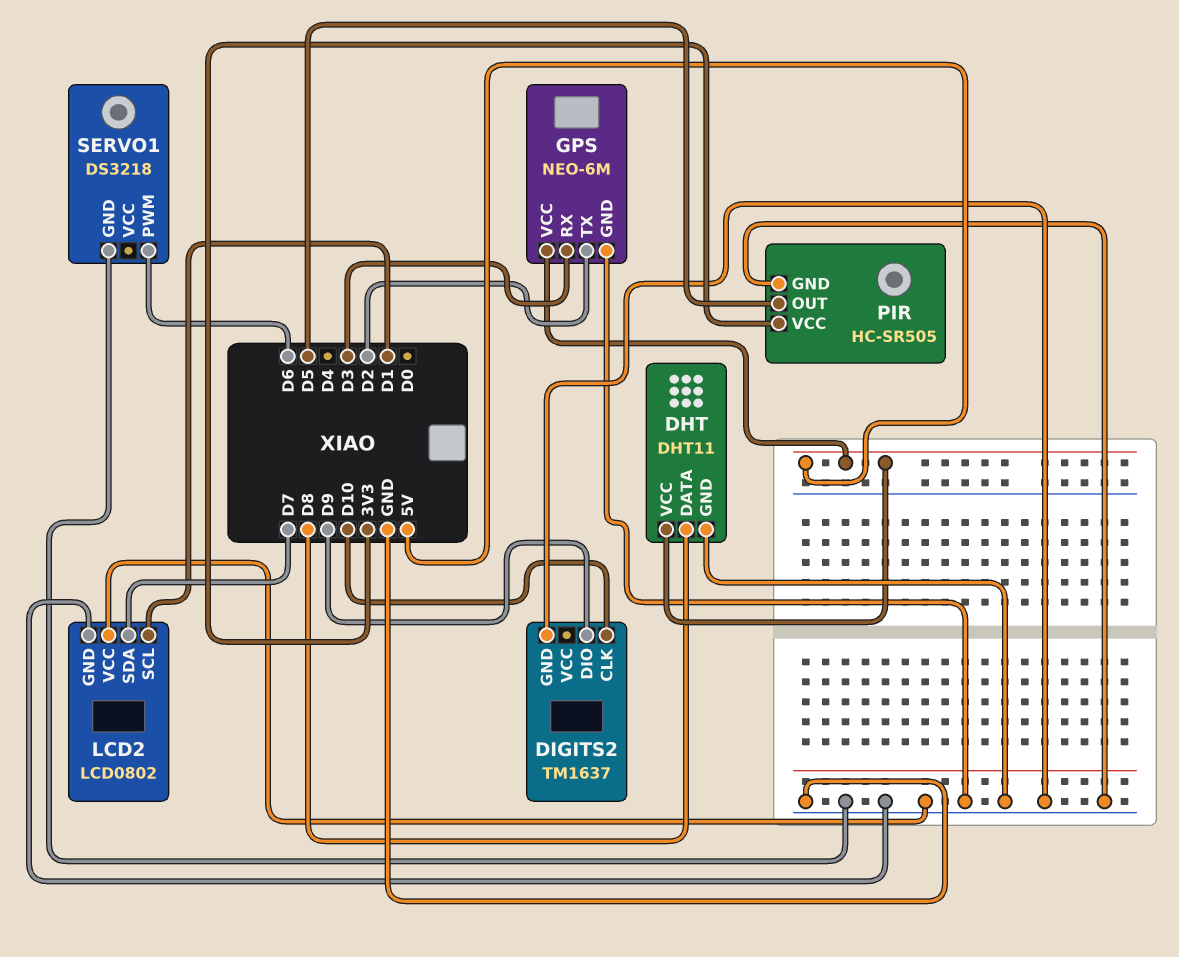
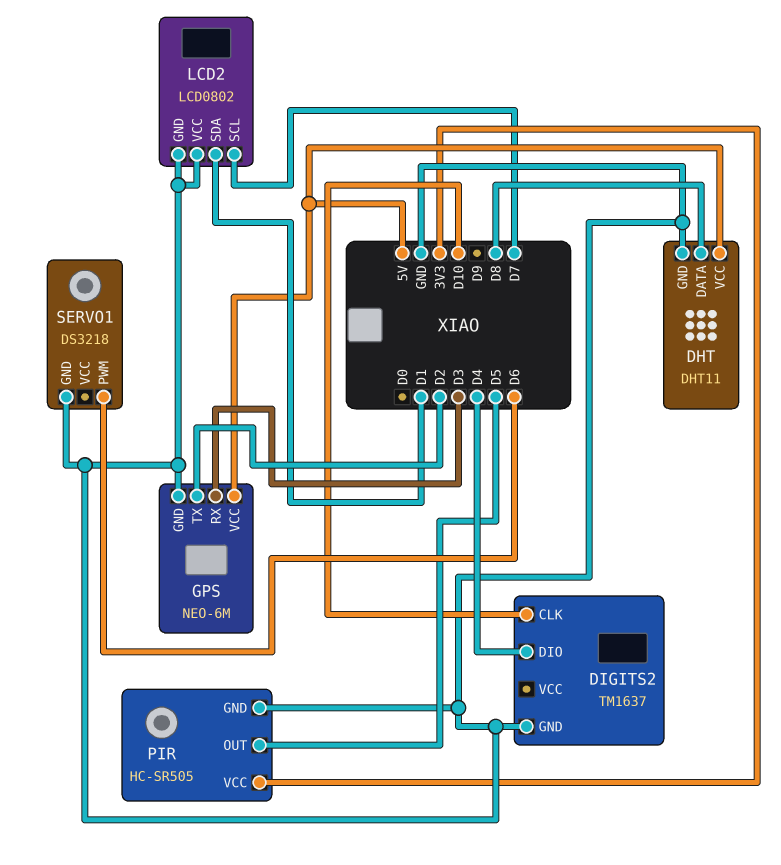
DIGITS2 pin DIO: D9 -> D4
LCD2 pin SCL: D1 -> D7
LCD2 pin SDA: D7 -> D1

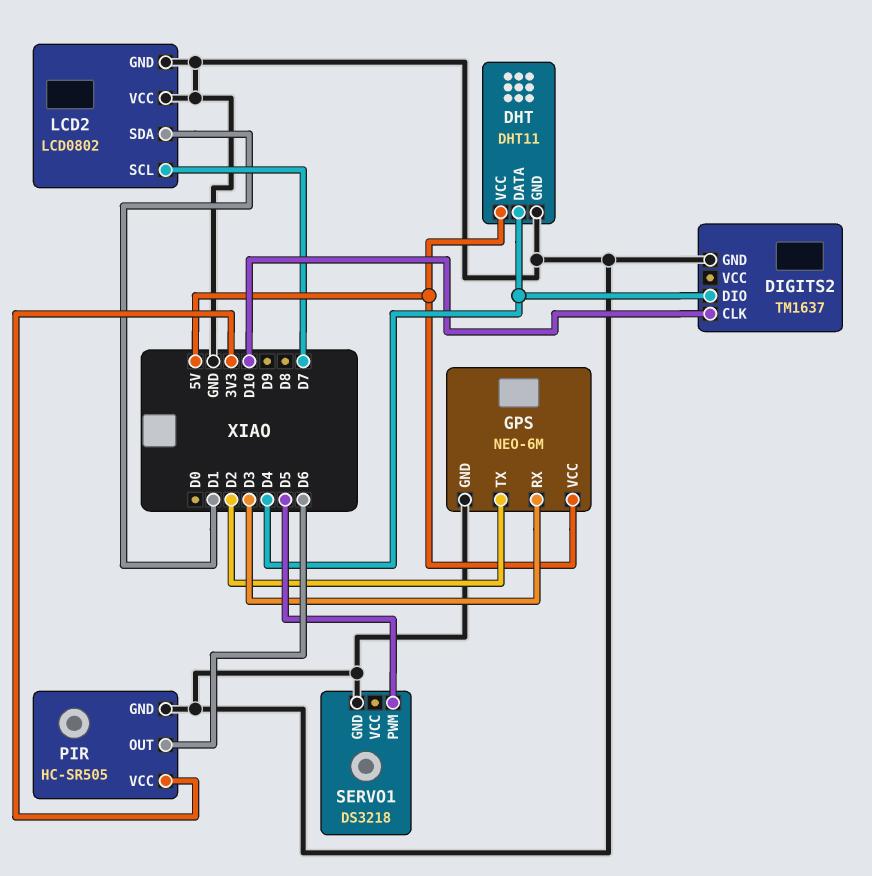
DHT pin DATA: D8 -> D4
PIR pin OUT: D5 -> D6
SERVO1 pin PWM: D6 -> D5

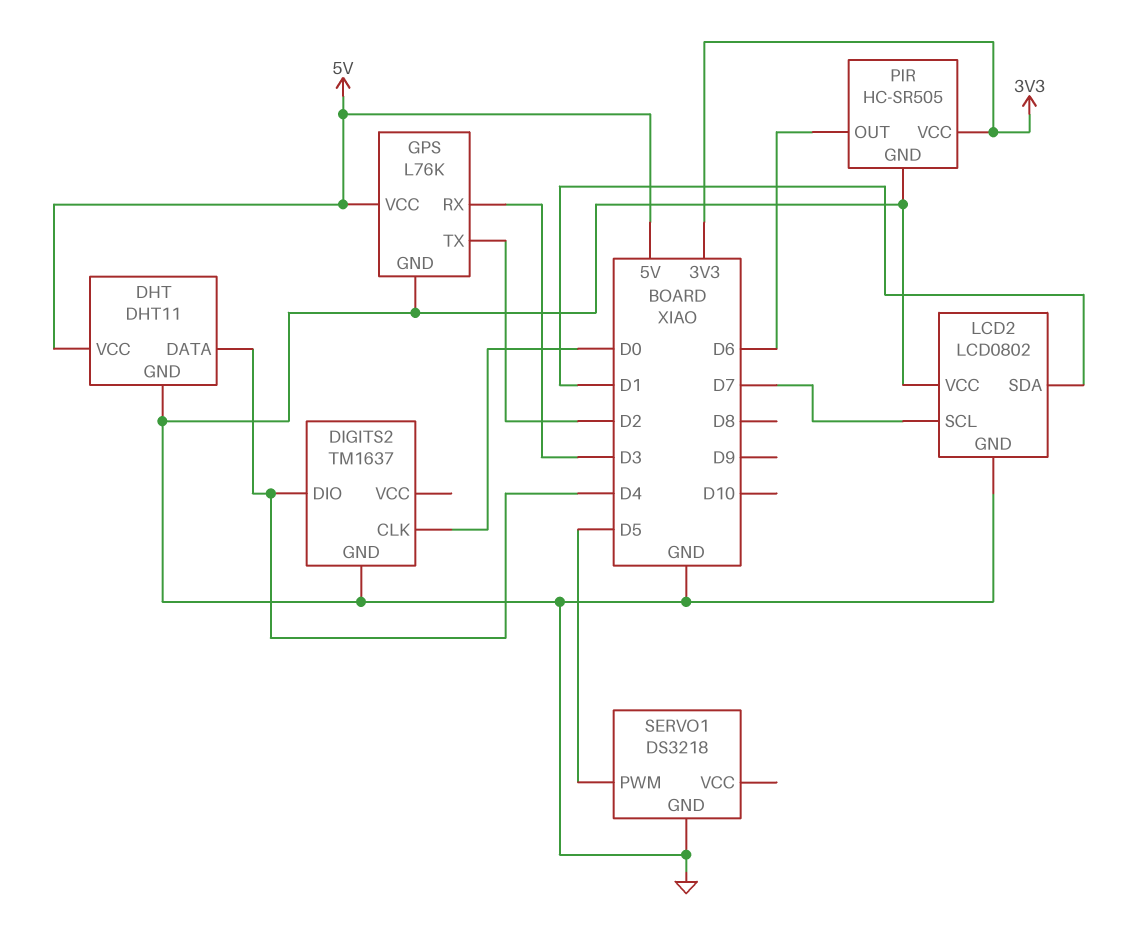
DIGITS2 pin CLK: D10 -> D0
GPS: NEO-6M -> L76K

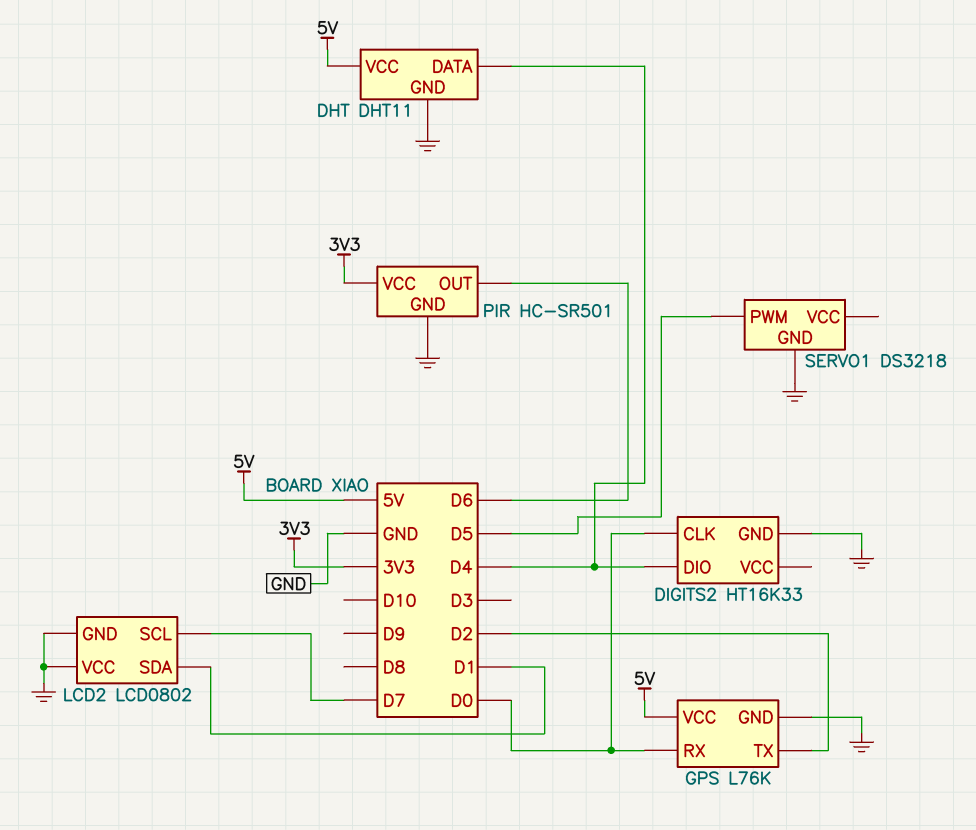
DIGITS2: TM1637 -> HT16K33
GPS pin RX: D3 -> D0
PIR: HC-SR505 -> HC-SR501

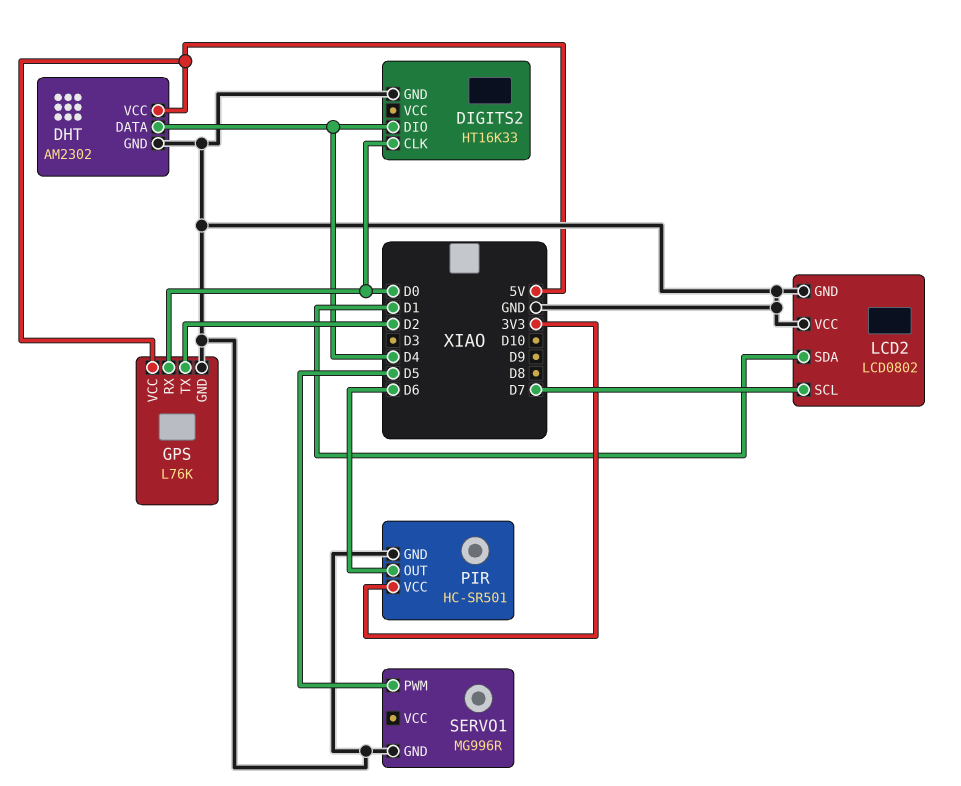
DHT: DHT11 -> AM2302
SERVO1: DS3218 -> MG996R

